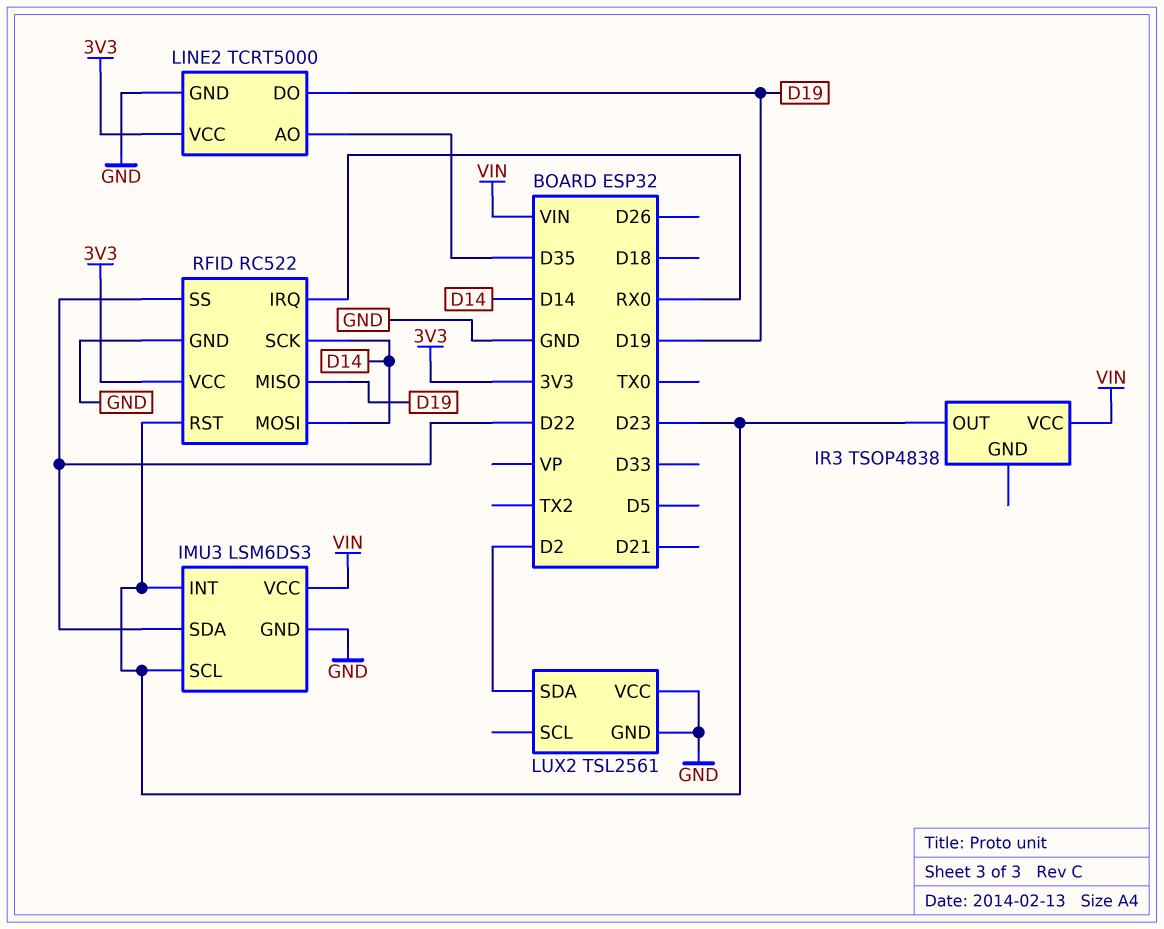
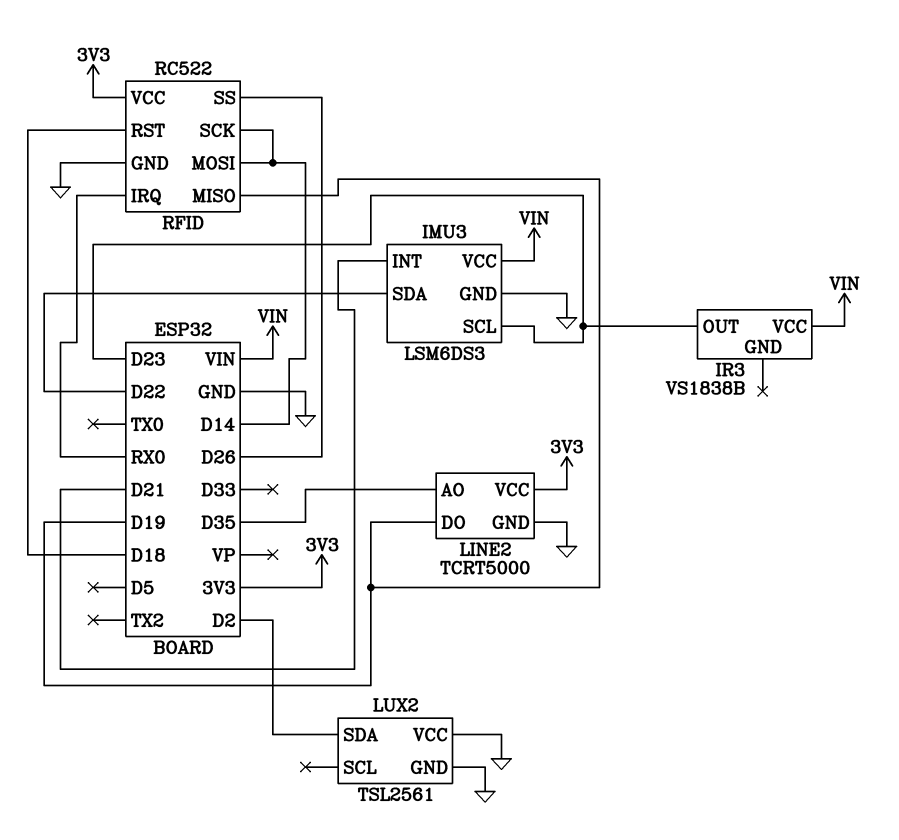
IMU3 pin INT: D23 -> D21
IR3: TSOP4838 -> VS1838B
RFID pin RST: D23 -> D18
RFID pin SS: D22 -> D26

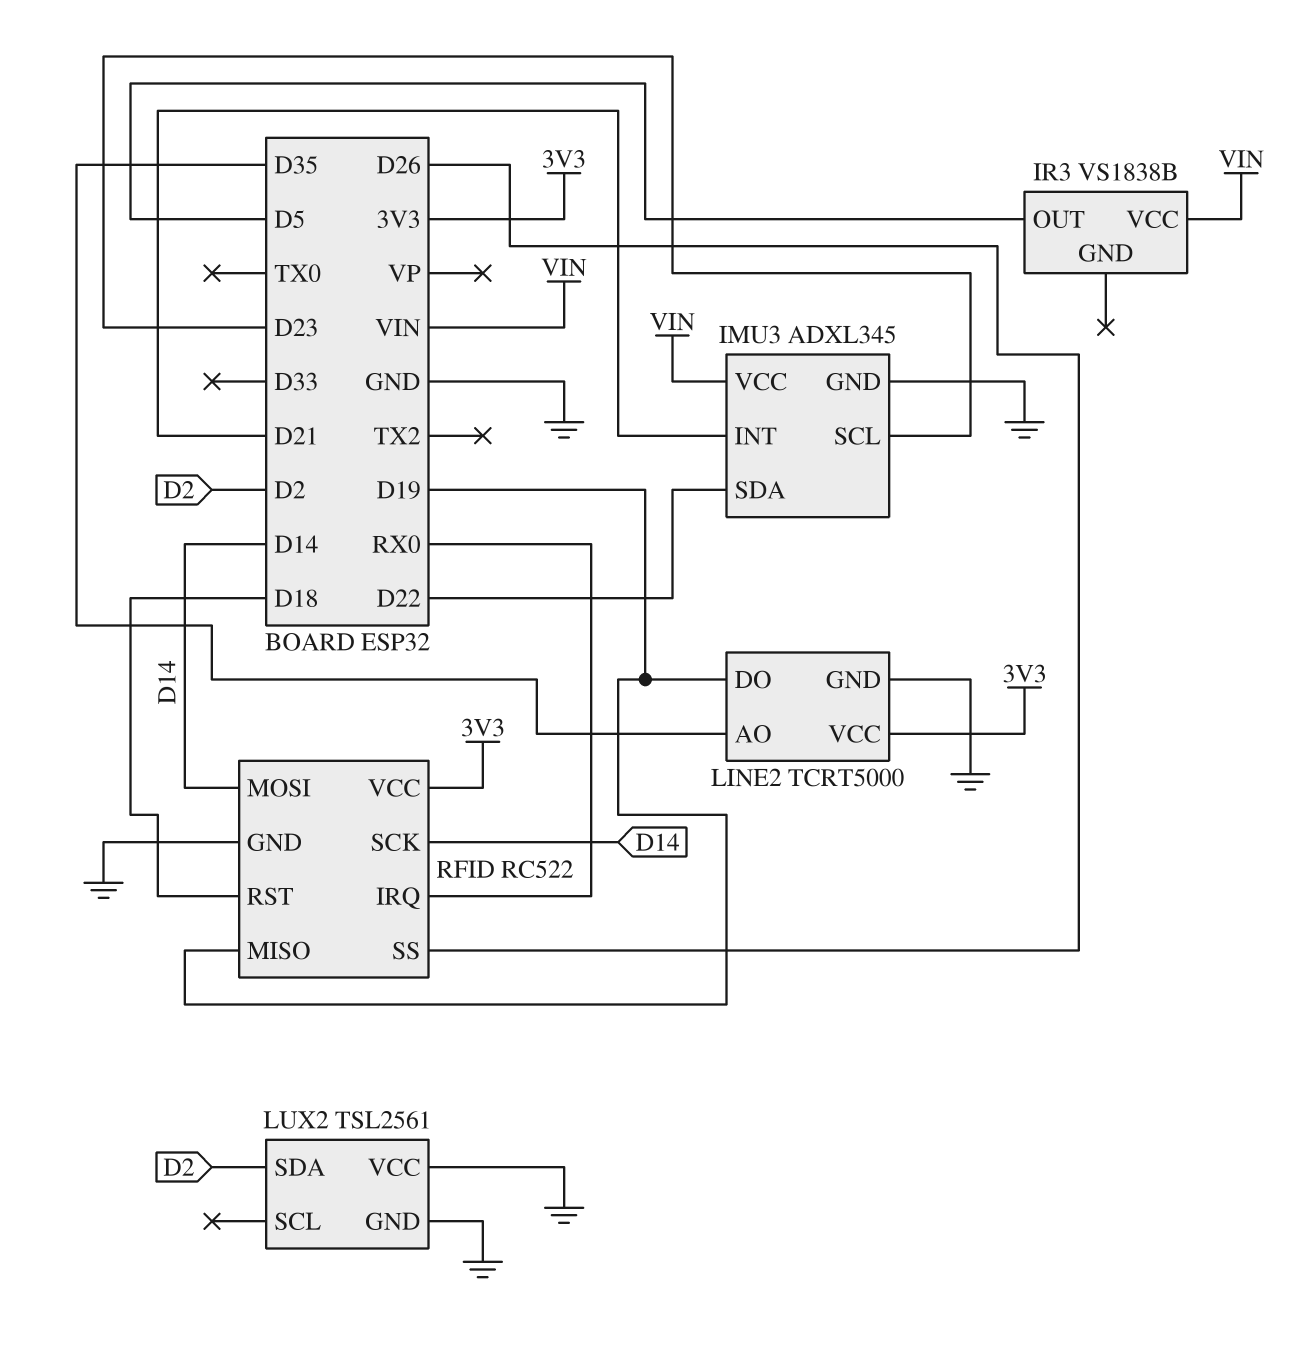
IMU3: LSM6DS3 -> ADXL345
IR3 pin OUT: D23 -> D5

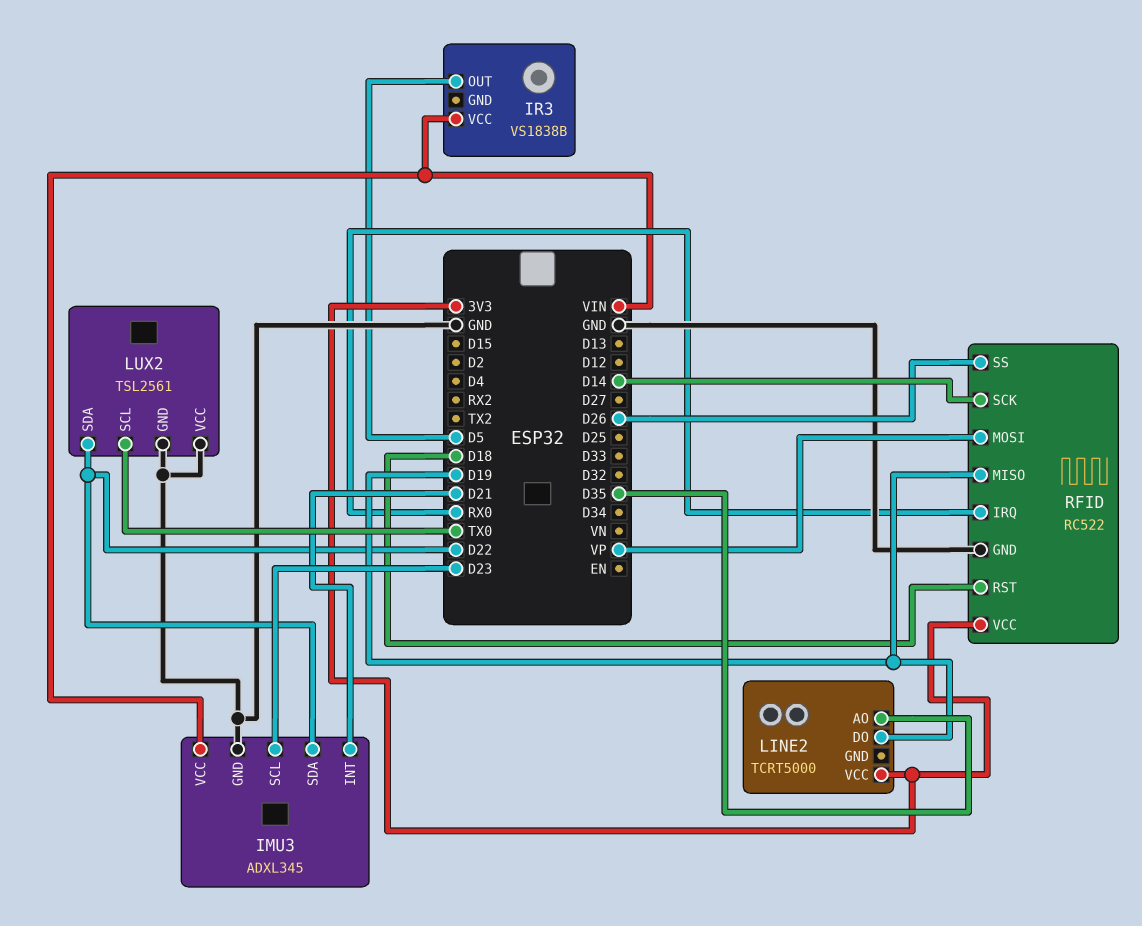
LINE2 pin GND: GND -> none
LUX2 pin SCL: none -> TX0
LUX2 pin SDA: D2 -> D22
RFID pin MOSI: D14 -> VP

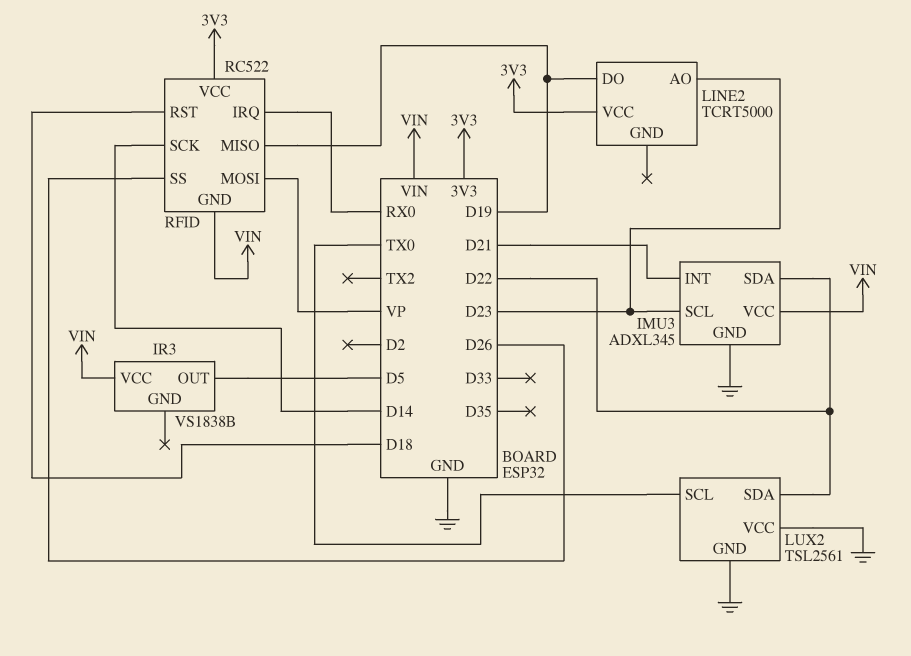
LINE2 pin AO: D35 -> D23
RFID pin GND: GND -> VIN

